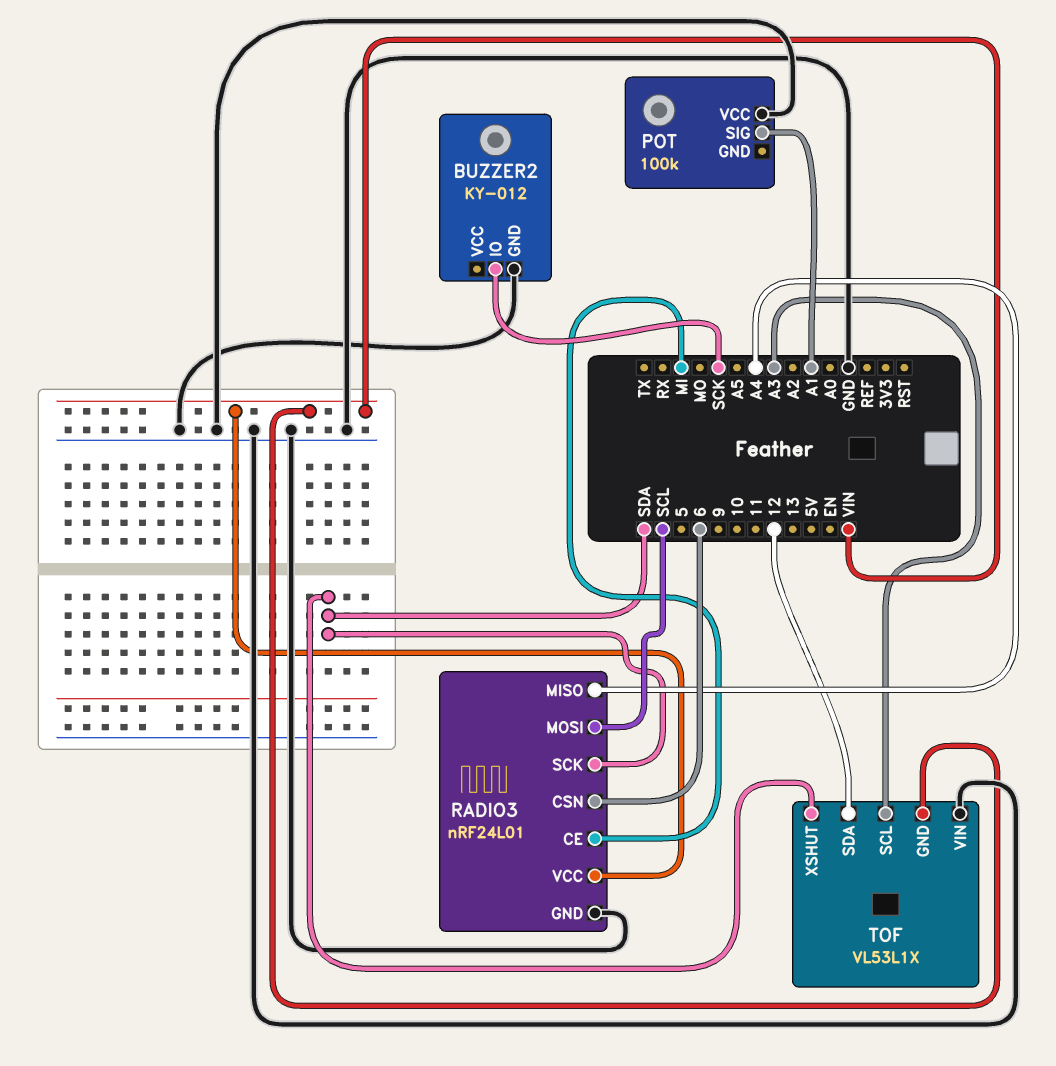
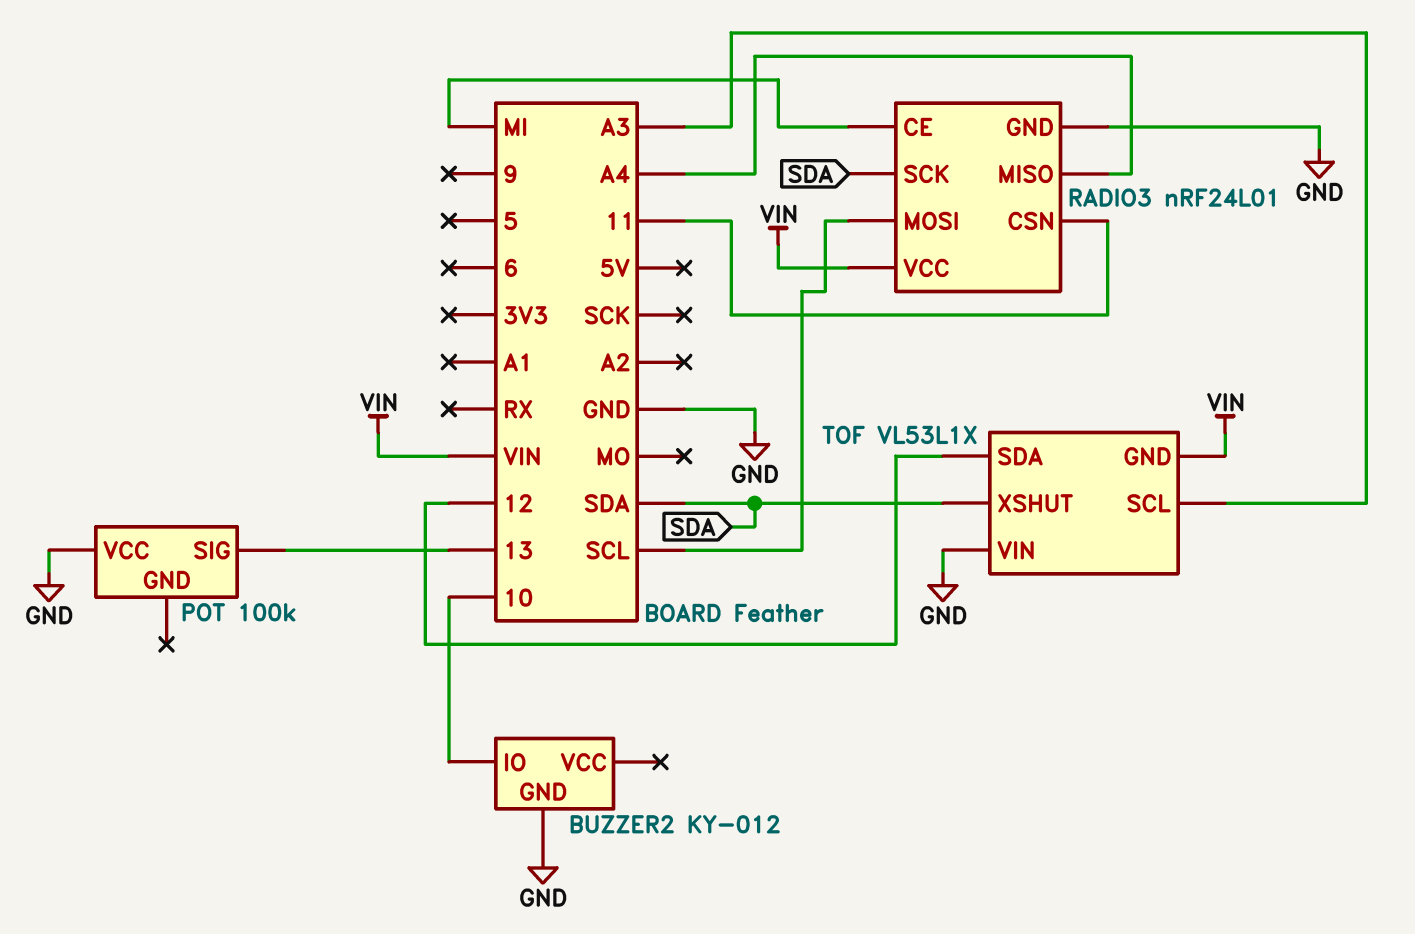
BUZZER2 pin IO: SCK -> 10
POT pin SIG: A1 -> 13
RADIO3 pin CSN: 6 -> 11

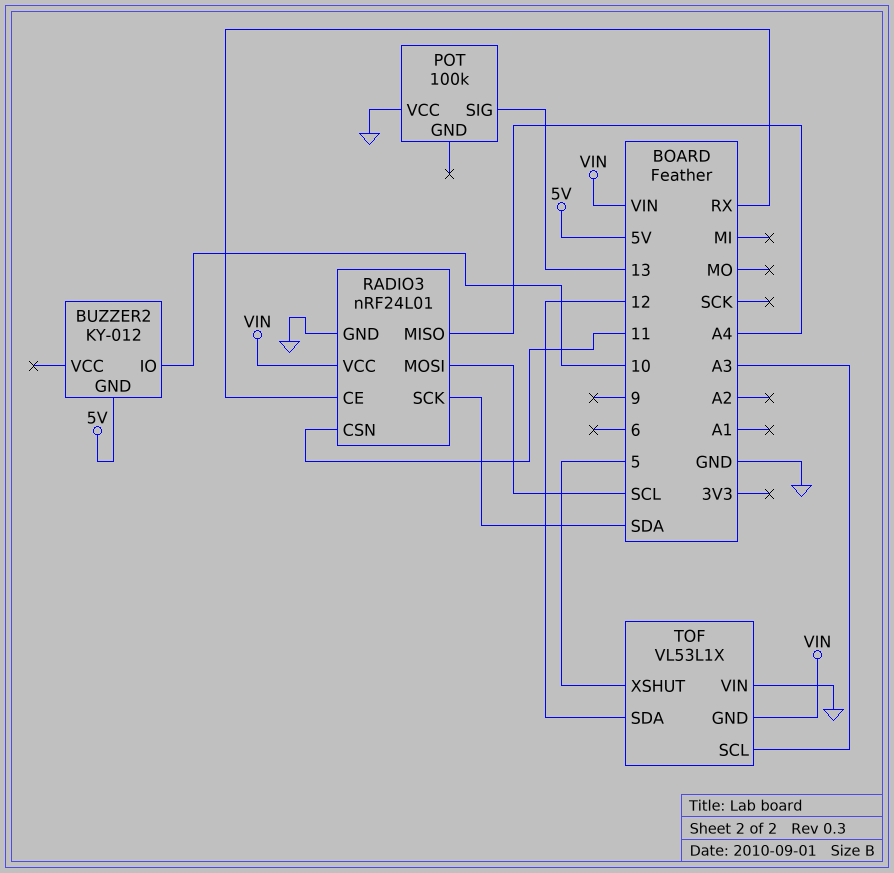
BUZZER2 pin GND: GND -> 5V
RADIO3 pin CE: MI -> RX
TOF pin XSHUT: SDA -> 5

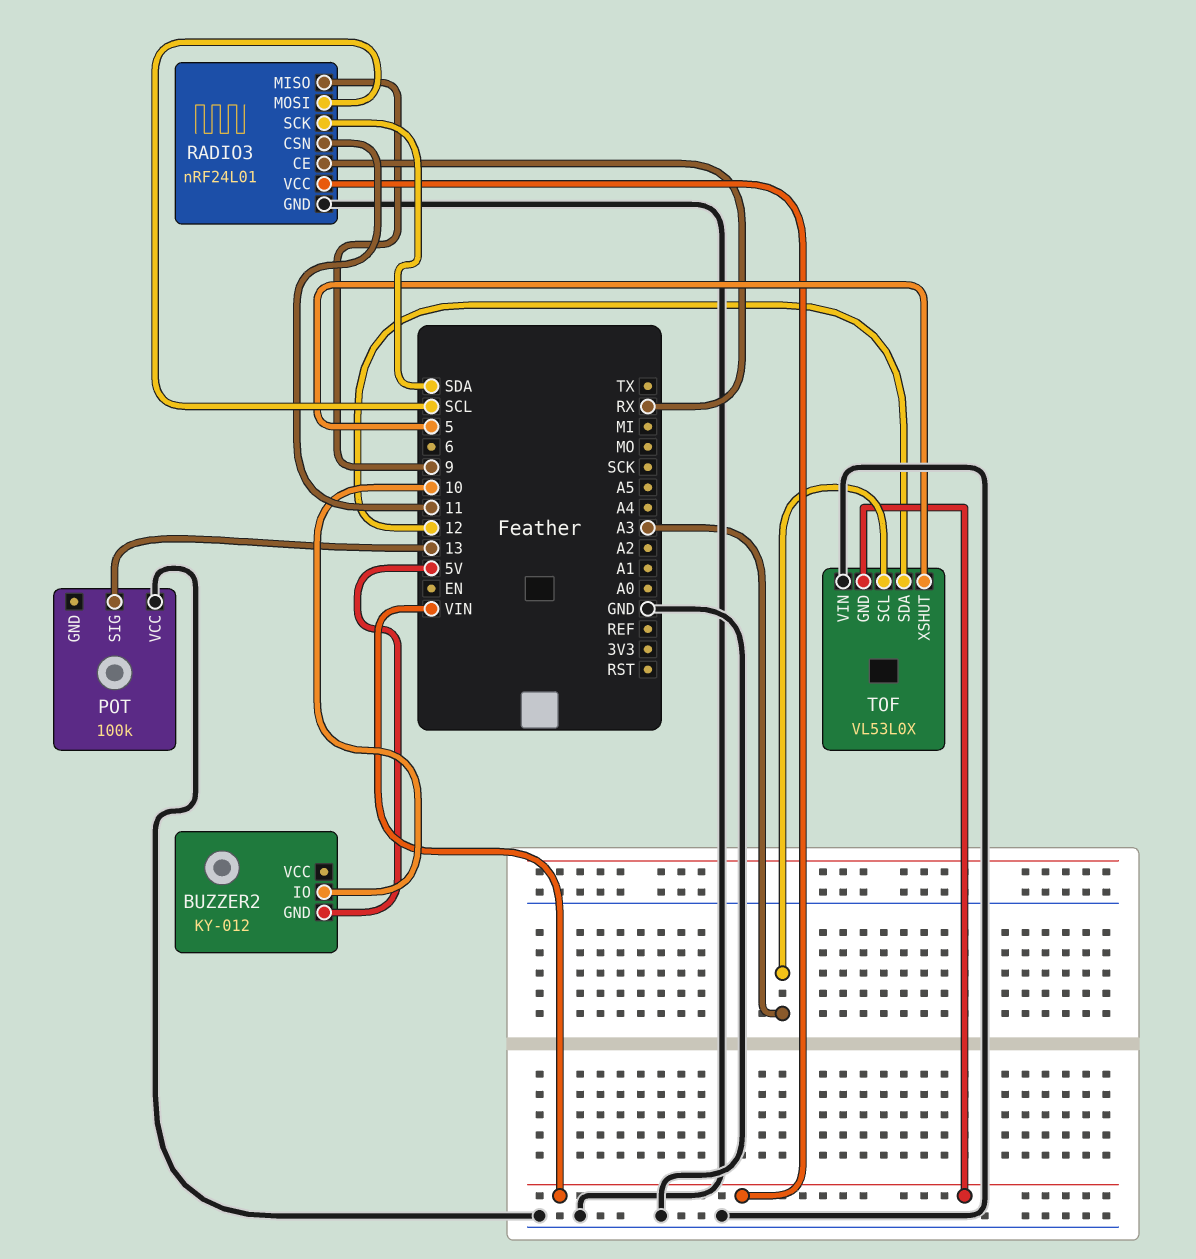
RADIO3 pin MISO: A4 -> 9
TOF: VL53L1X -> VL53L0X

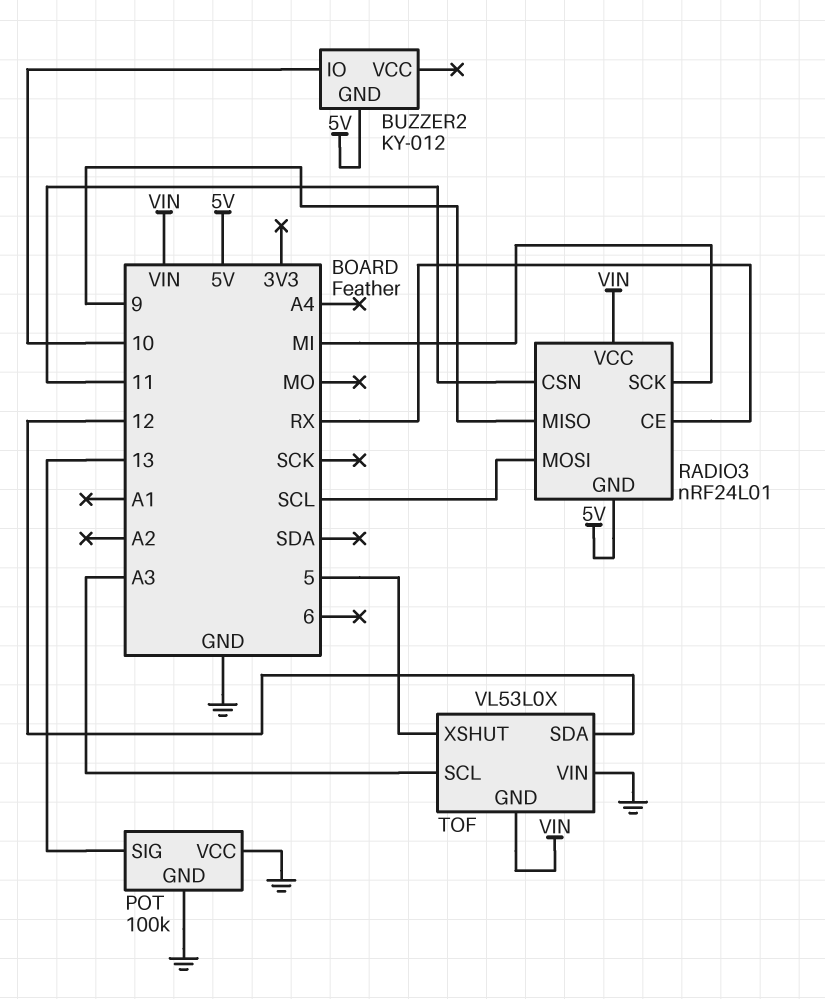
POT pin GND: none -> GND
RADIO3 pin GND: GND -> 5V
RADIO3 pin SCK: SDA -> MI

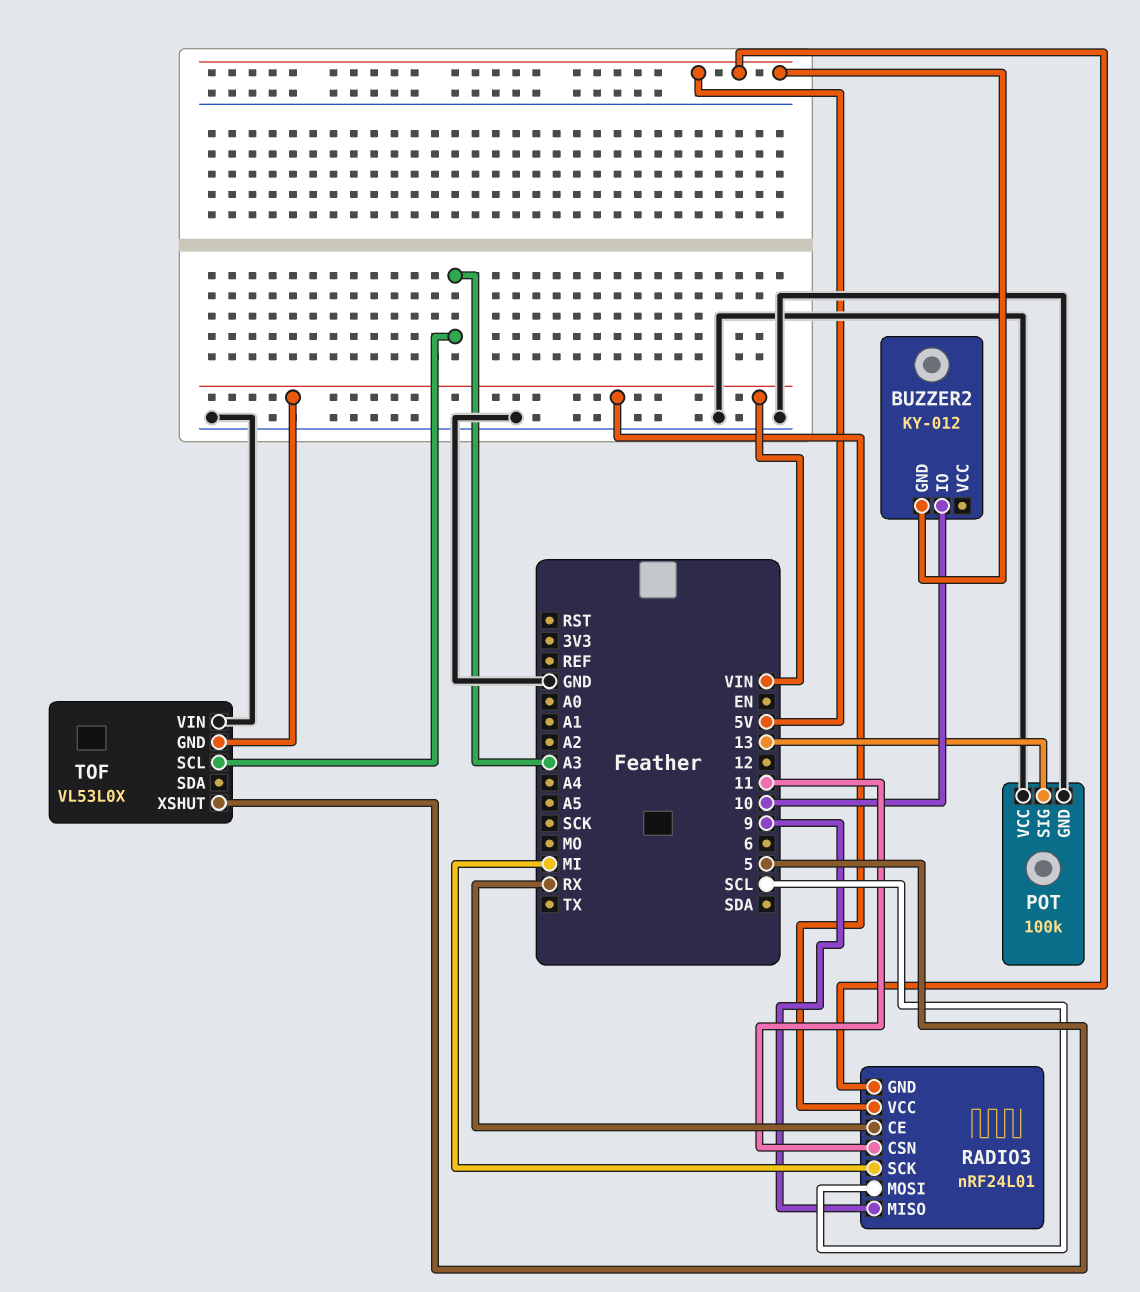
TOF pin SDA: 12 -> none

